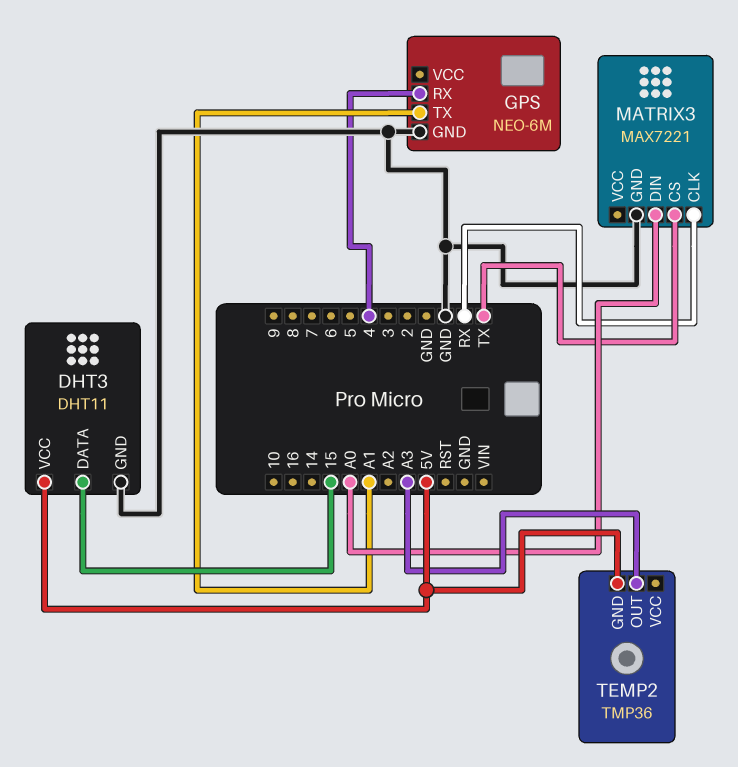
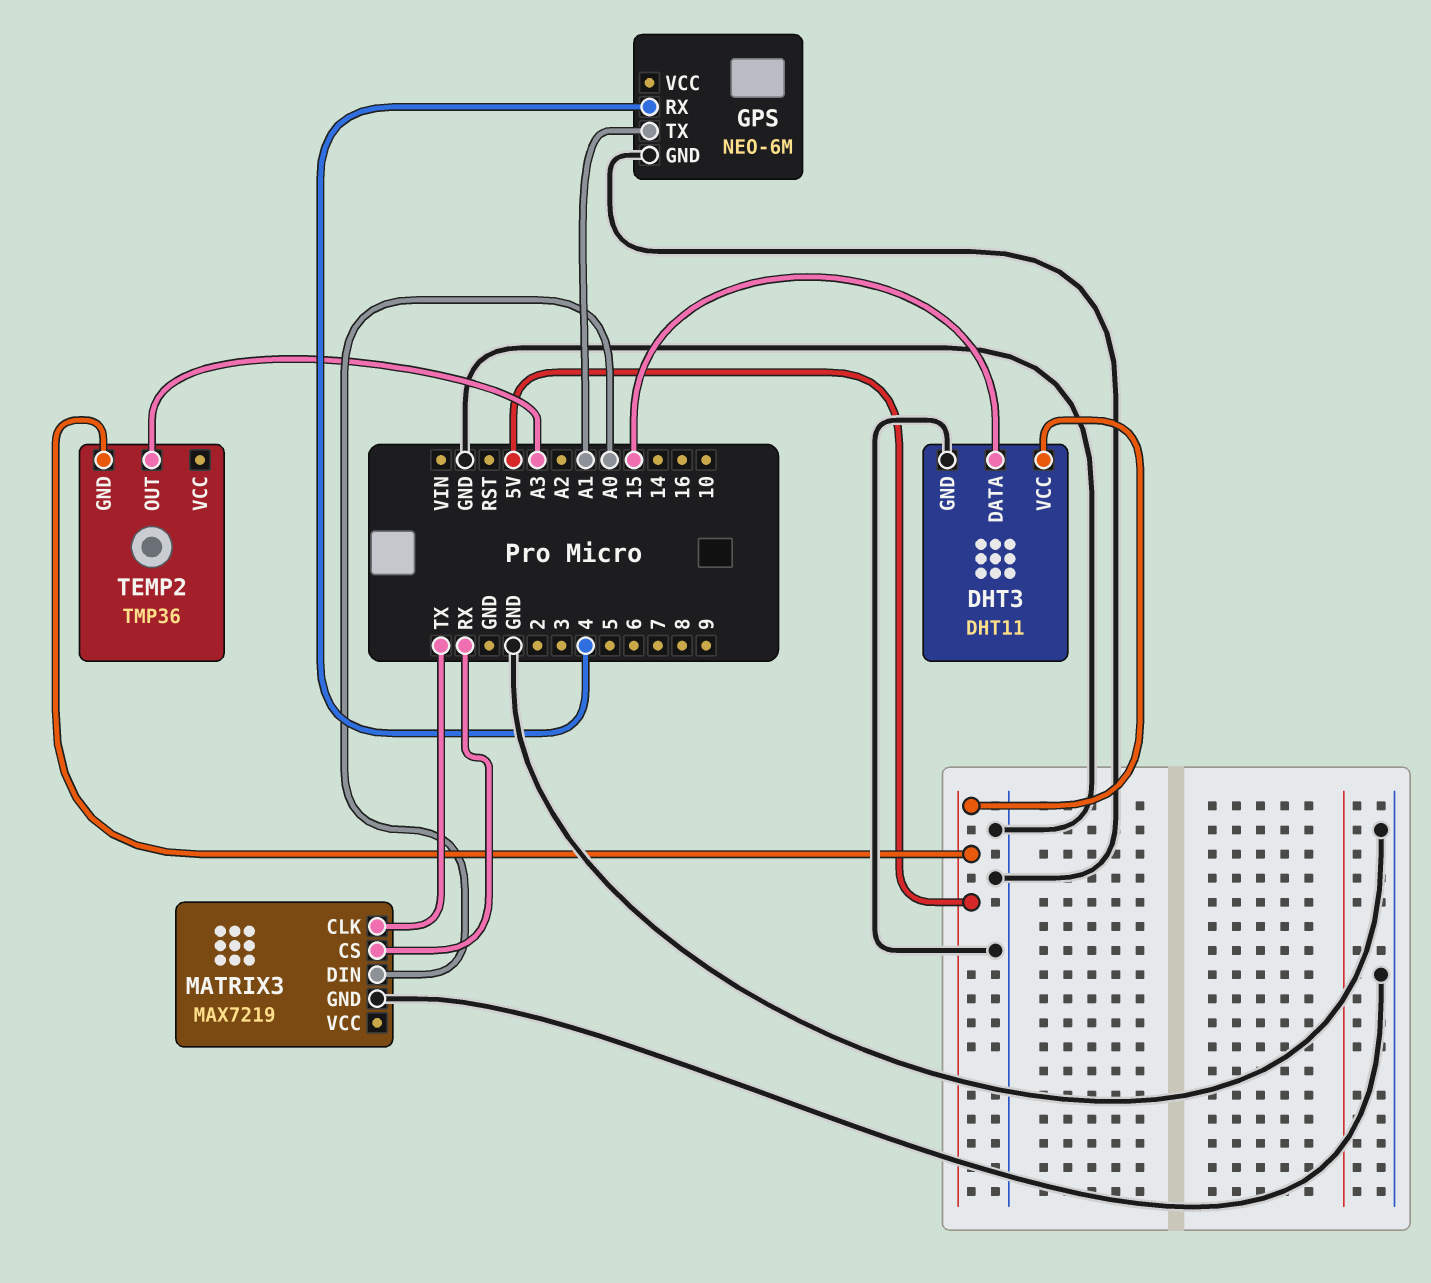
MATRIX3: MAX7221 -> MAX7219
MATRIX3 pin CLK: RX -> TX
MATRIX3 pin CS: TX -> RX

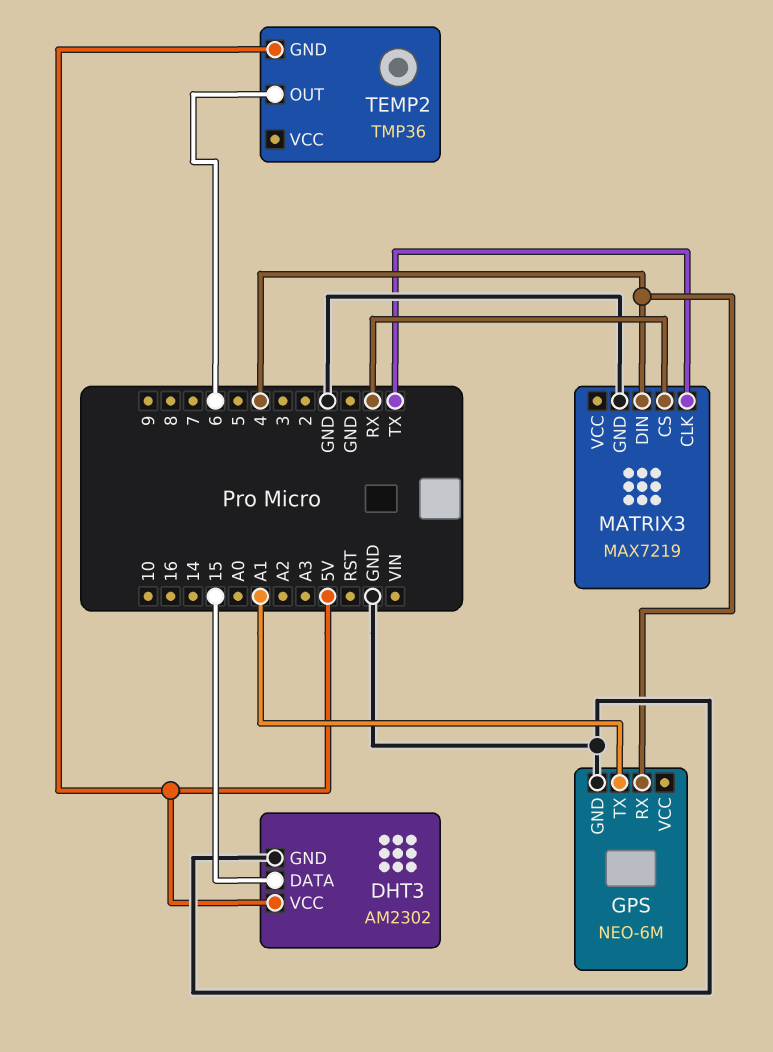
DHT3: DHT11 -> AM2302
MATRIX3 pin DIN: A0 -> 4
TEMP2 pin OUT: A3 -> 6

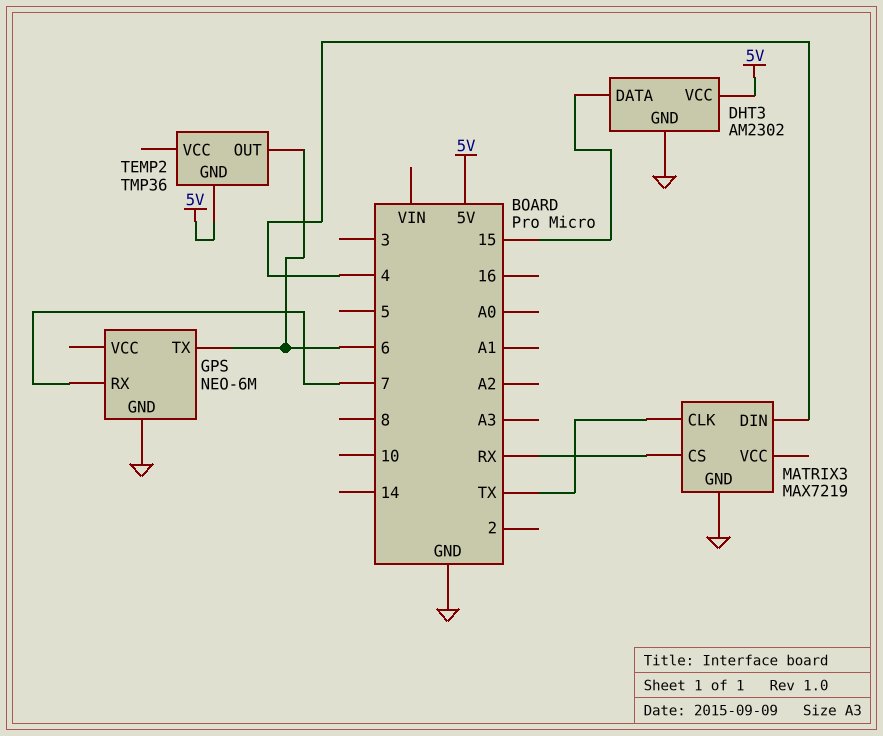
GPS pin RX: 4 -> 7
GPS pin TX: A1 -> 6

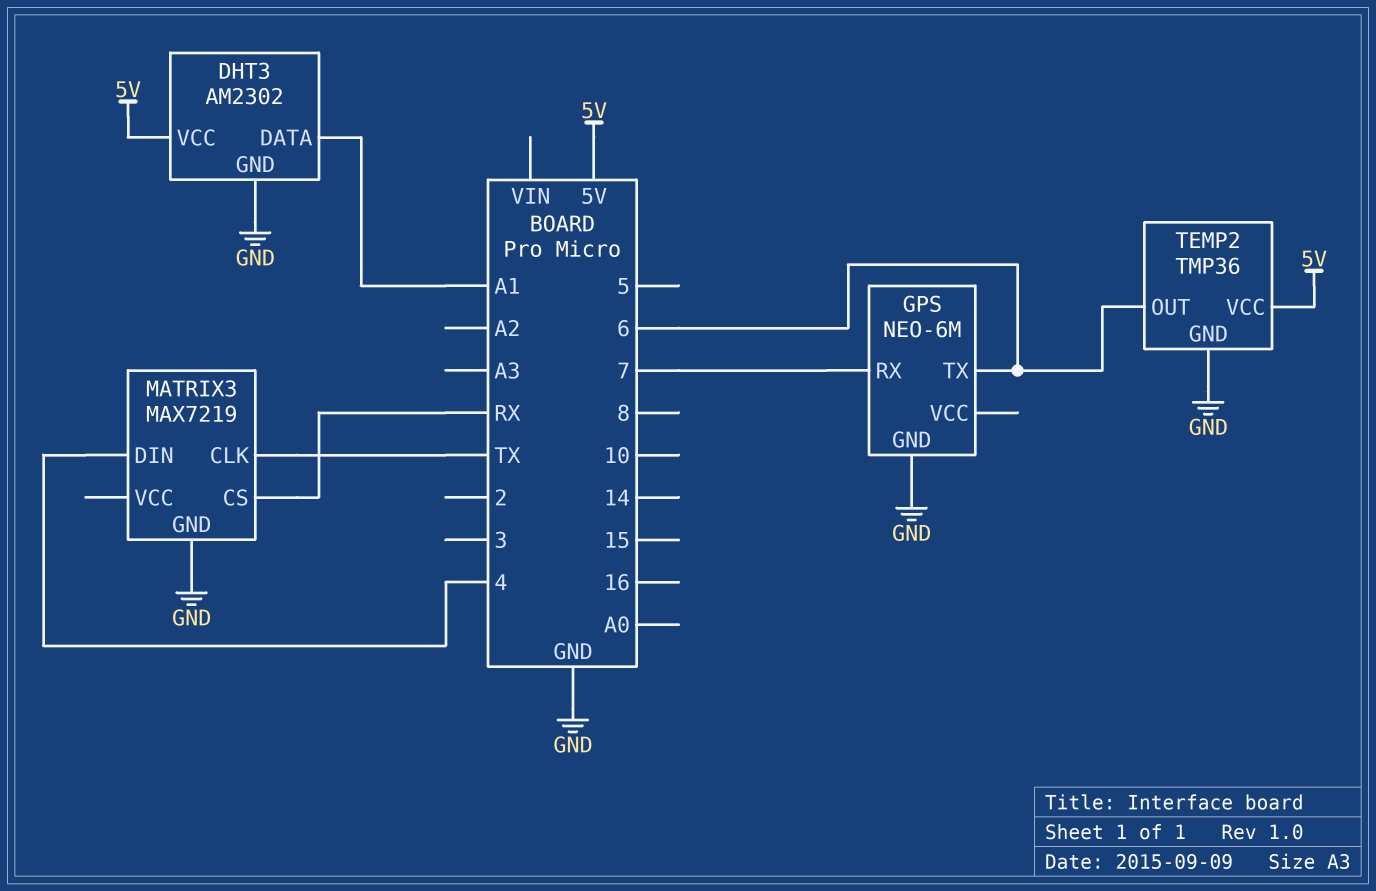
DHT3 pin DATA: 15 -> A1
TEMP2 pin GND: 5V -> GND
TEMP2 pin VCC: none -> 5V

